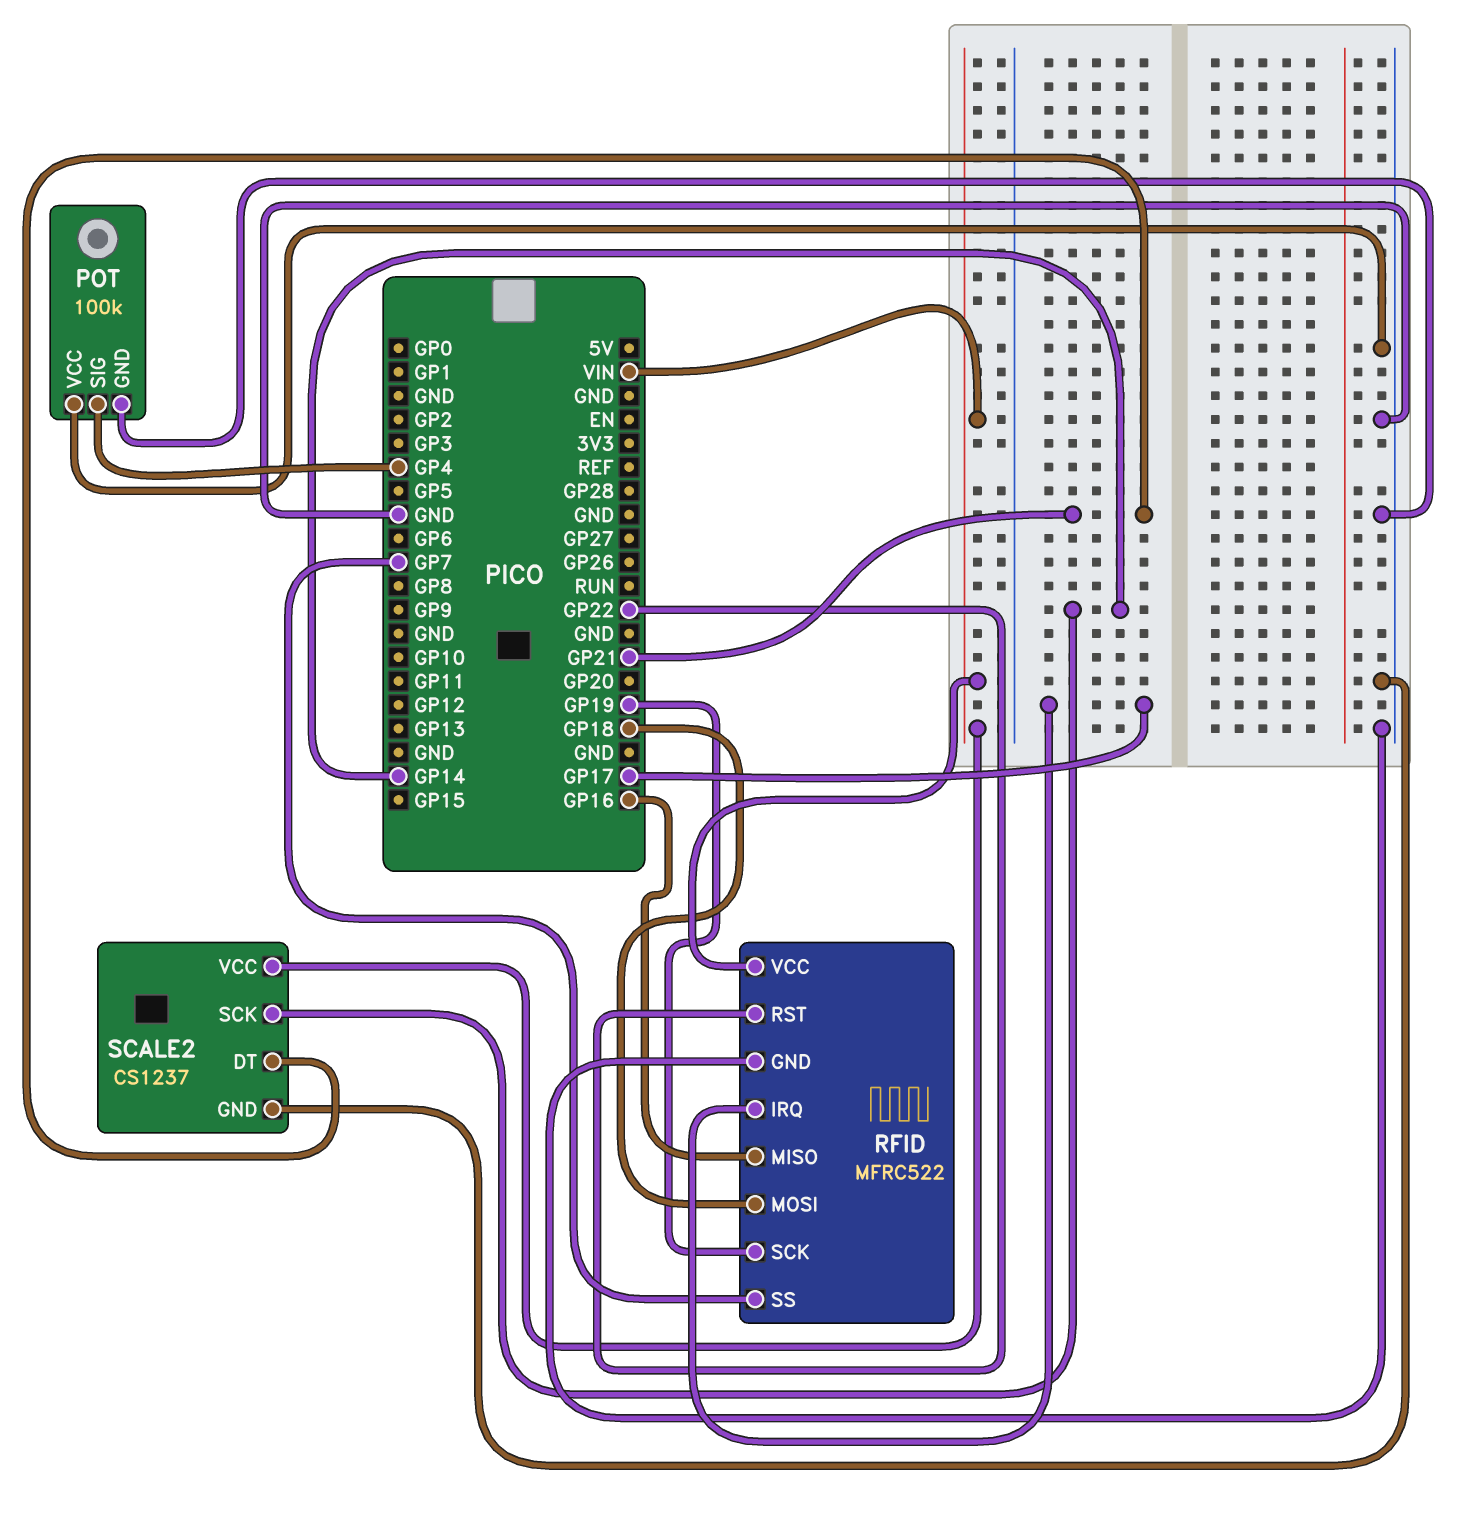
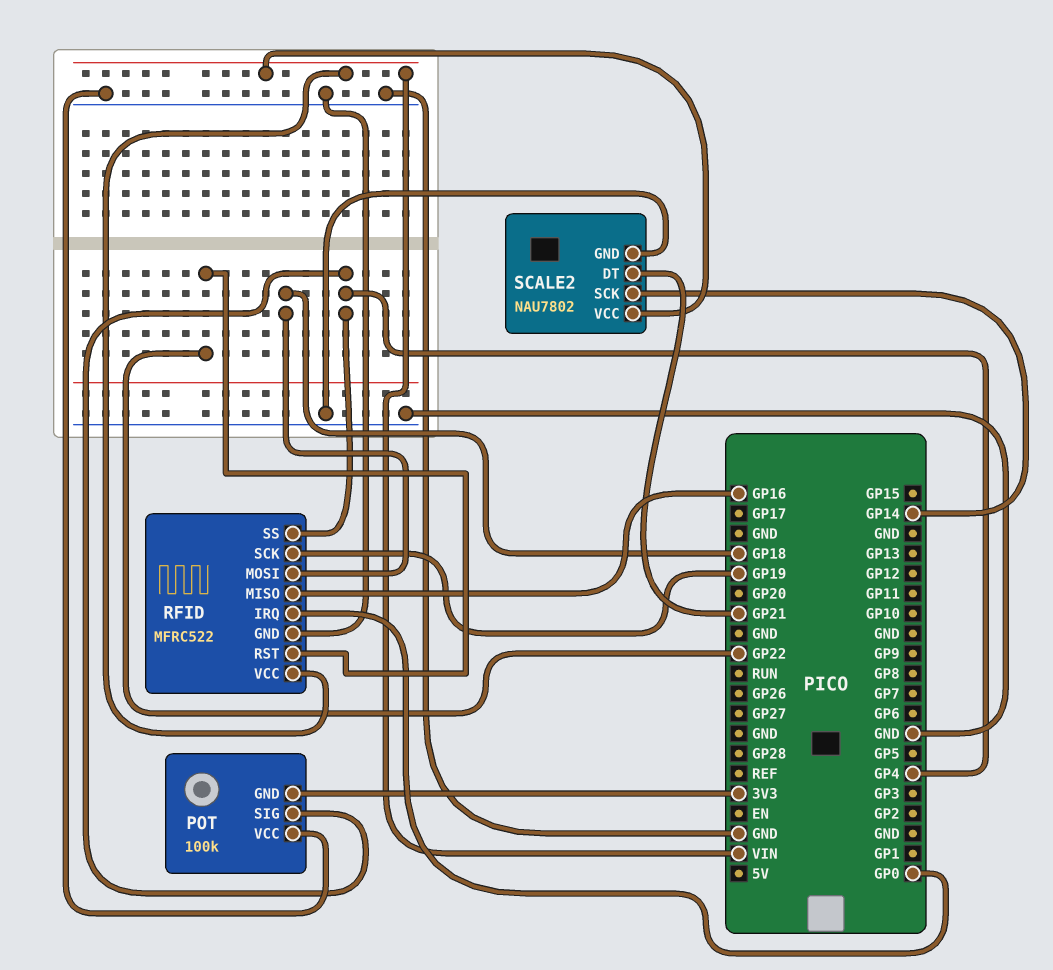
POT pin GND: GND -> 3V3
RFID pin IRQ: GP17 -> GP0
RFID pin SS: GP7 -> GP4
SCALE2: CS1237 -> NAU7802

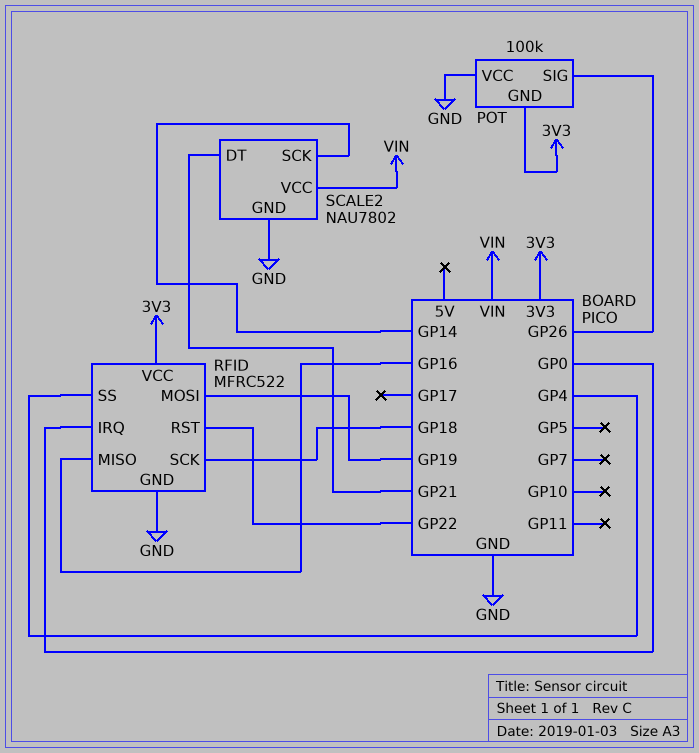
POT pin SIG: GP4 -> GP26
RFID pin MOSI: GP18 -> GP19
RFID pin SCK: GP19 -> GP18
RFID pin VCC: VIN -> 3V3

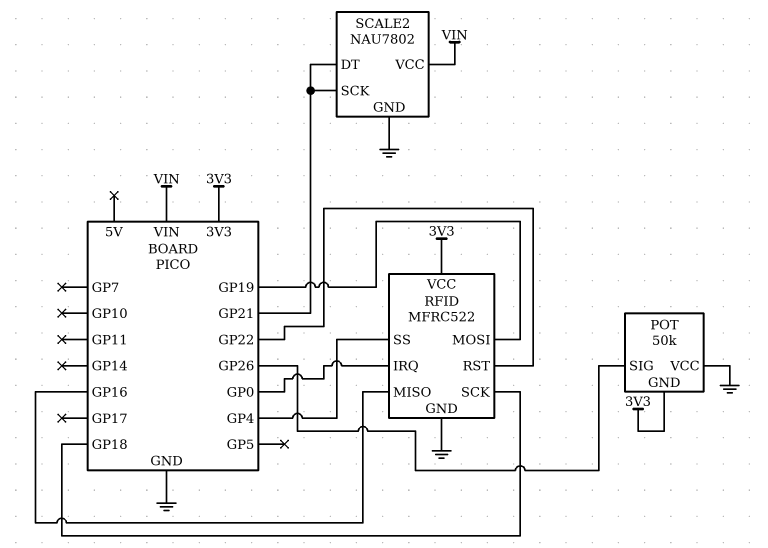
POT: 100k -> 50k
SCALE2 pin SCK: GP14 -> GP21

